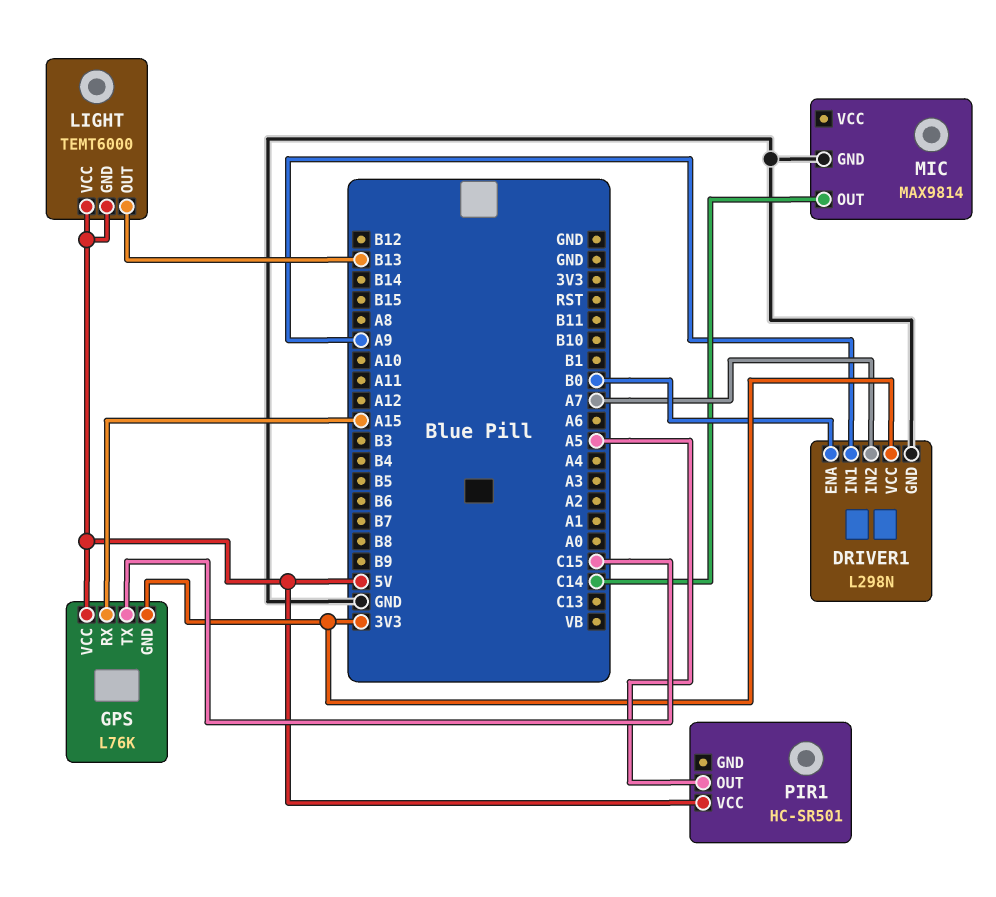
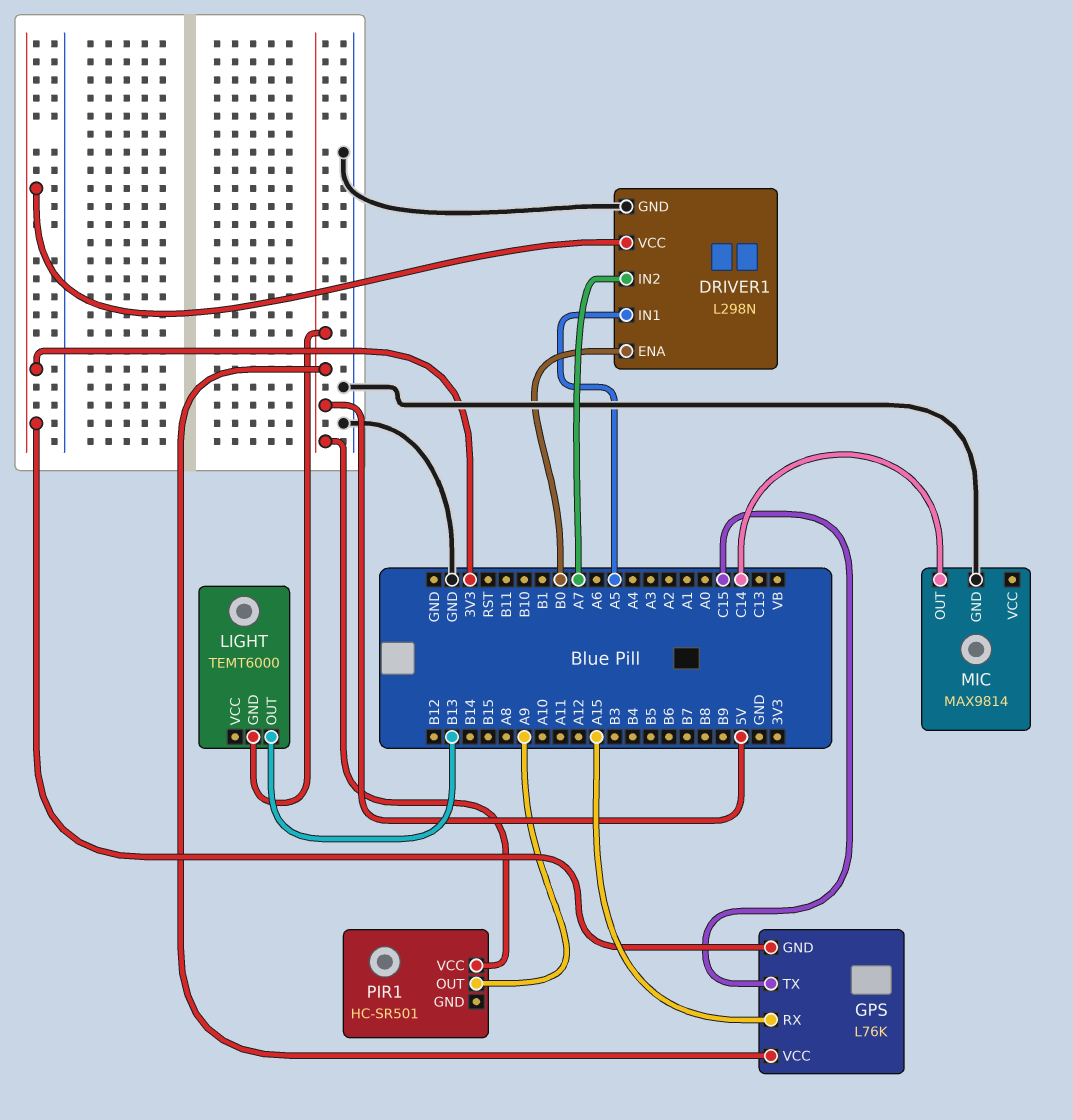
DRIVER1 pin IN1: A9 -> A5
LIGHT pin VCC: 5V -> none
PIR1 pin OUT: A5 -> A9

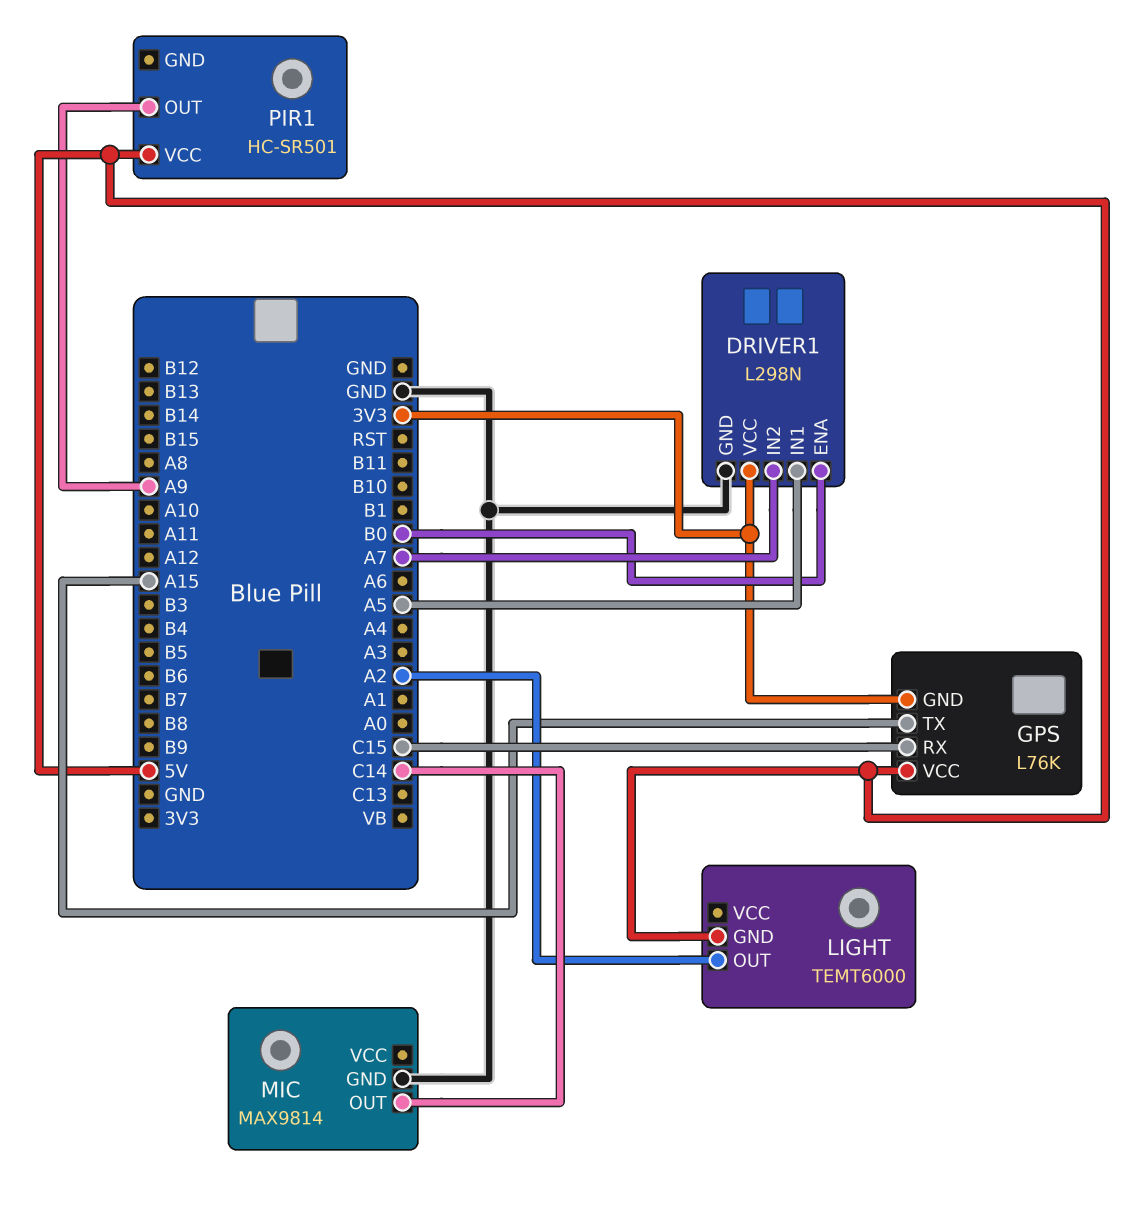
GPS pin RX: A15 -> C15
GPS pin TX: C15 -> A15
LIGHT pin OUT: B13 -> A2

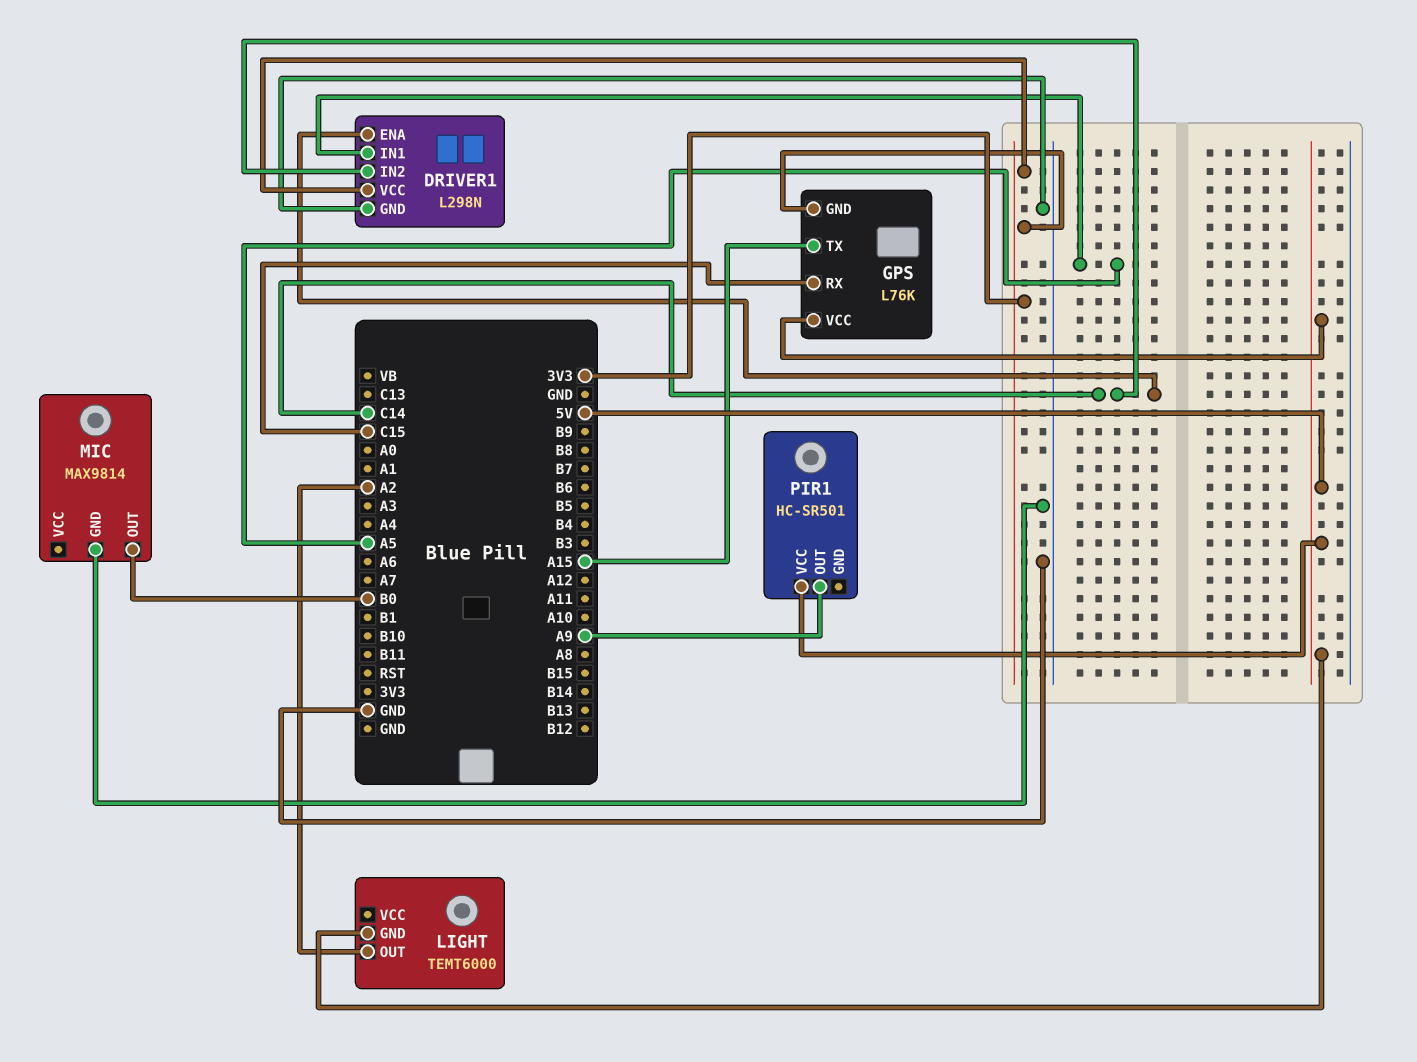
DRIVER1 pin ENA: B0 -> C14
DRIVER1 pin IN2: A7 -> C14
MIC pin OUT: C14 -> B0

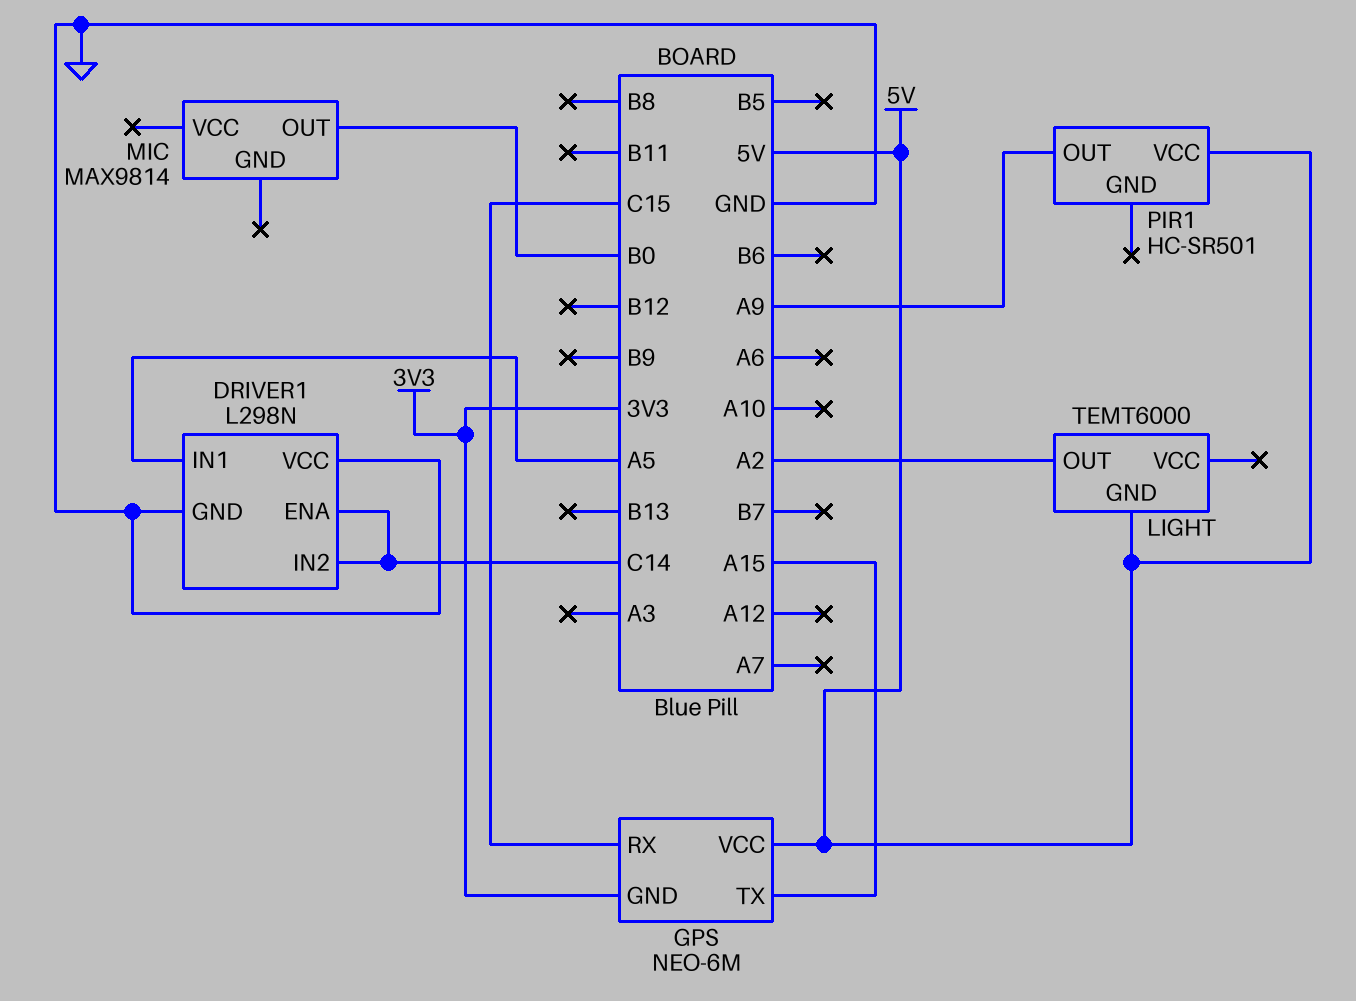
DRIVER1 pin VCC: 3V3 -> GND
GPS: L76K -> NEO-6M
MIC pin GND: GND -> none

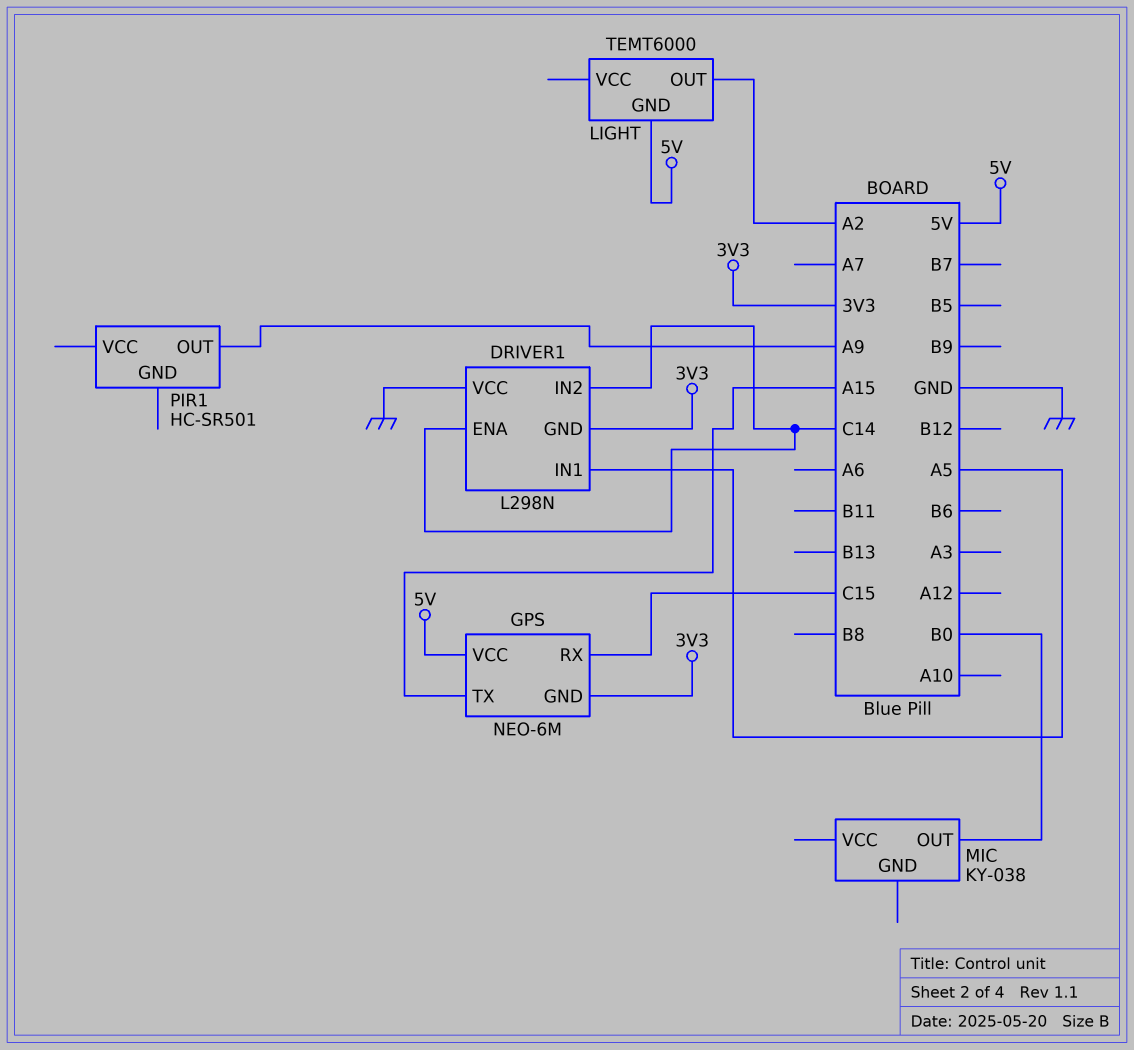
DRIVER1 pin GND: GND -> 3V3
MIC: MAX9814 -> KY-038
PIR1 pin VCC: 5V -> none

